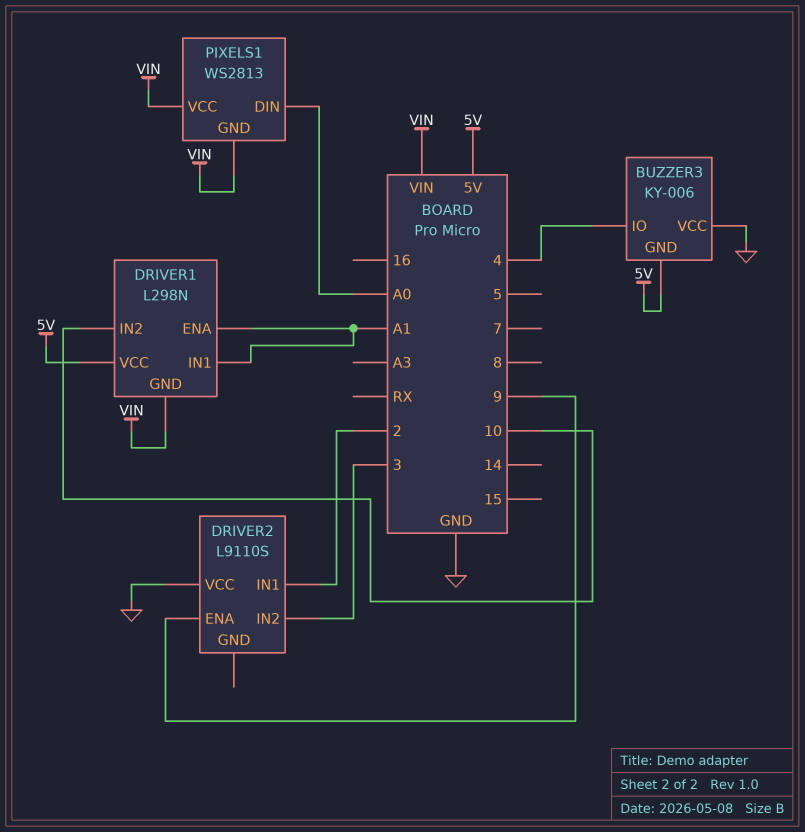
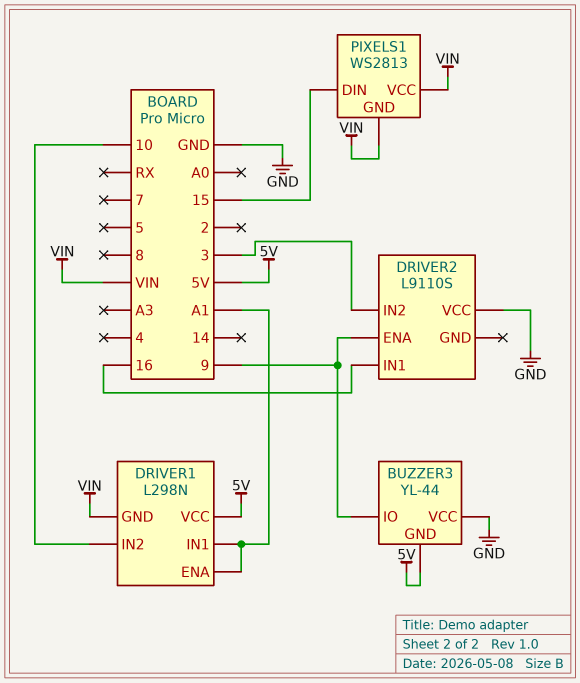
BUZZER3: KY-006 -> YL-44
BUZZER3 pin IO: 4 -> 9
DRIVER2 pin IN1: 2 -> 16
PIXELS1 pin DIN: A0 -> 15

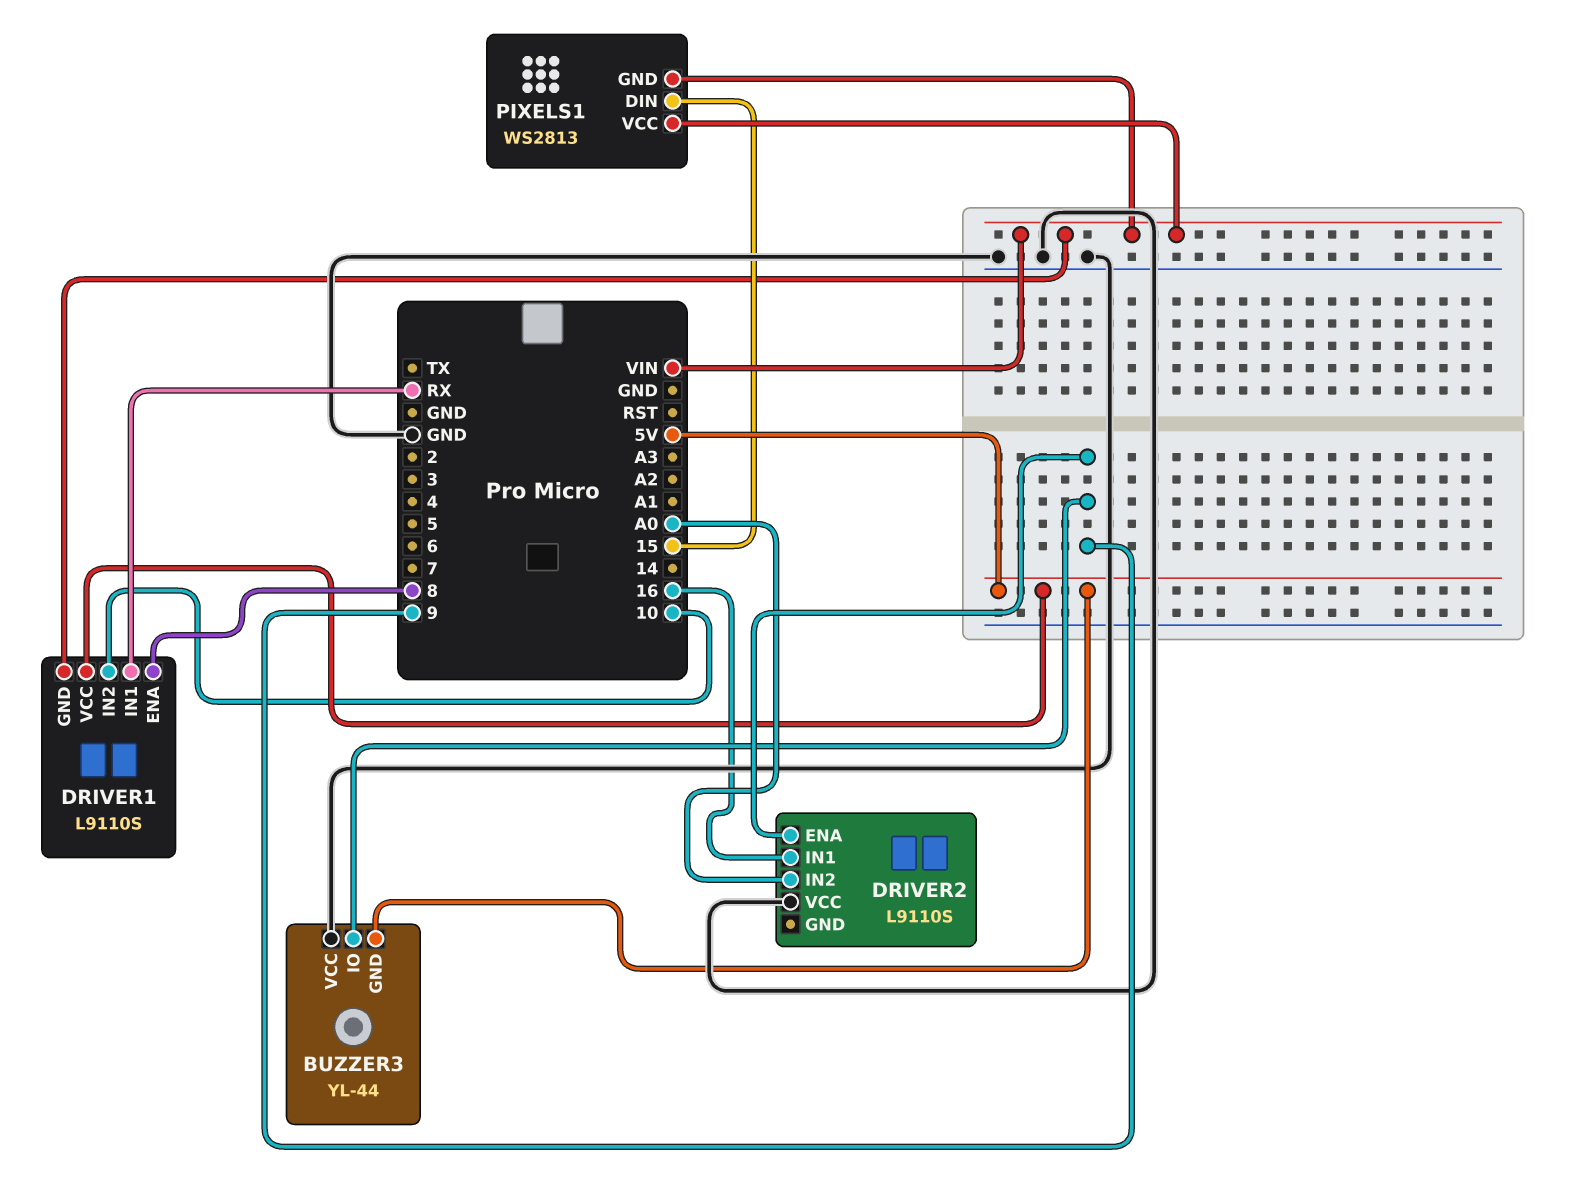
DRIVER1: L298N -> L9110S
DRIVER1 pin ENA: A1 -> 8
DRIVER1 pin IN1: A1 -> RX
DRIVER2 pin IN2: 3 -> A0

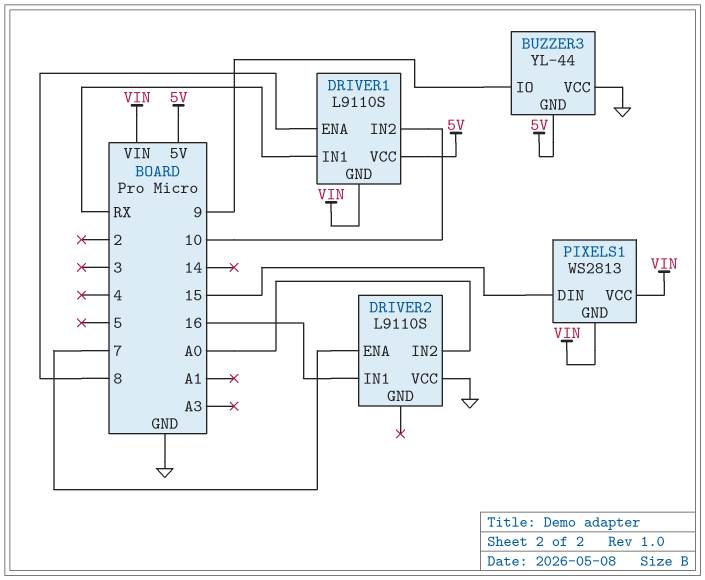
DRIVER2 pin ENA: 9 -> 7

